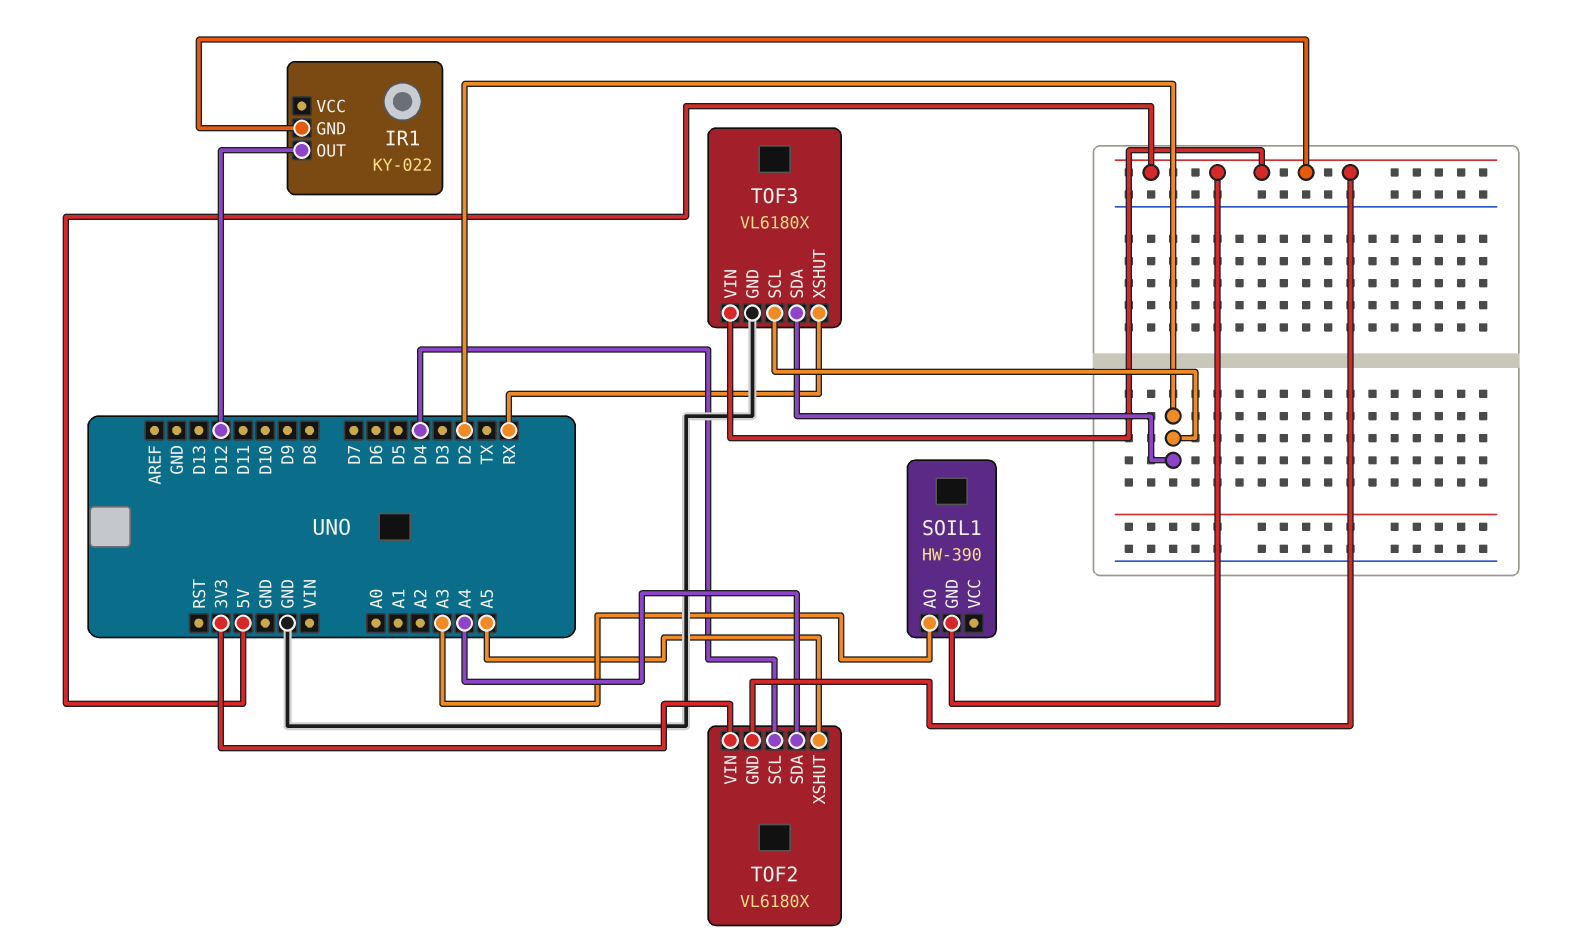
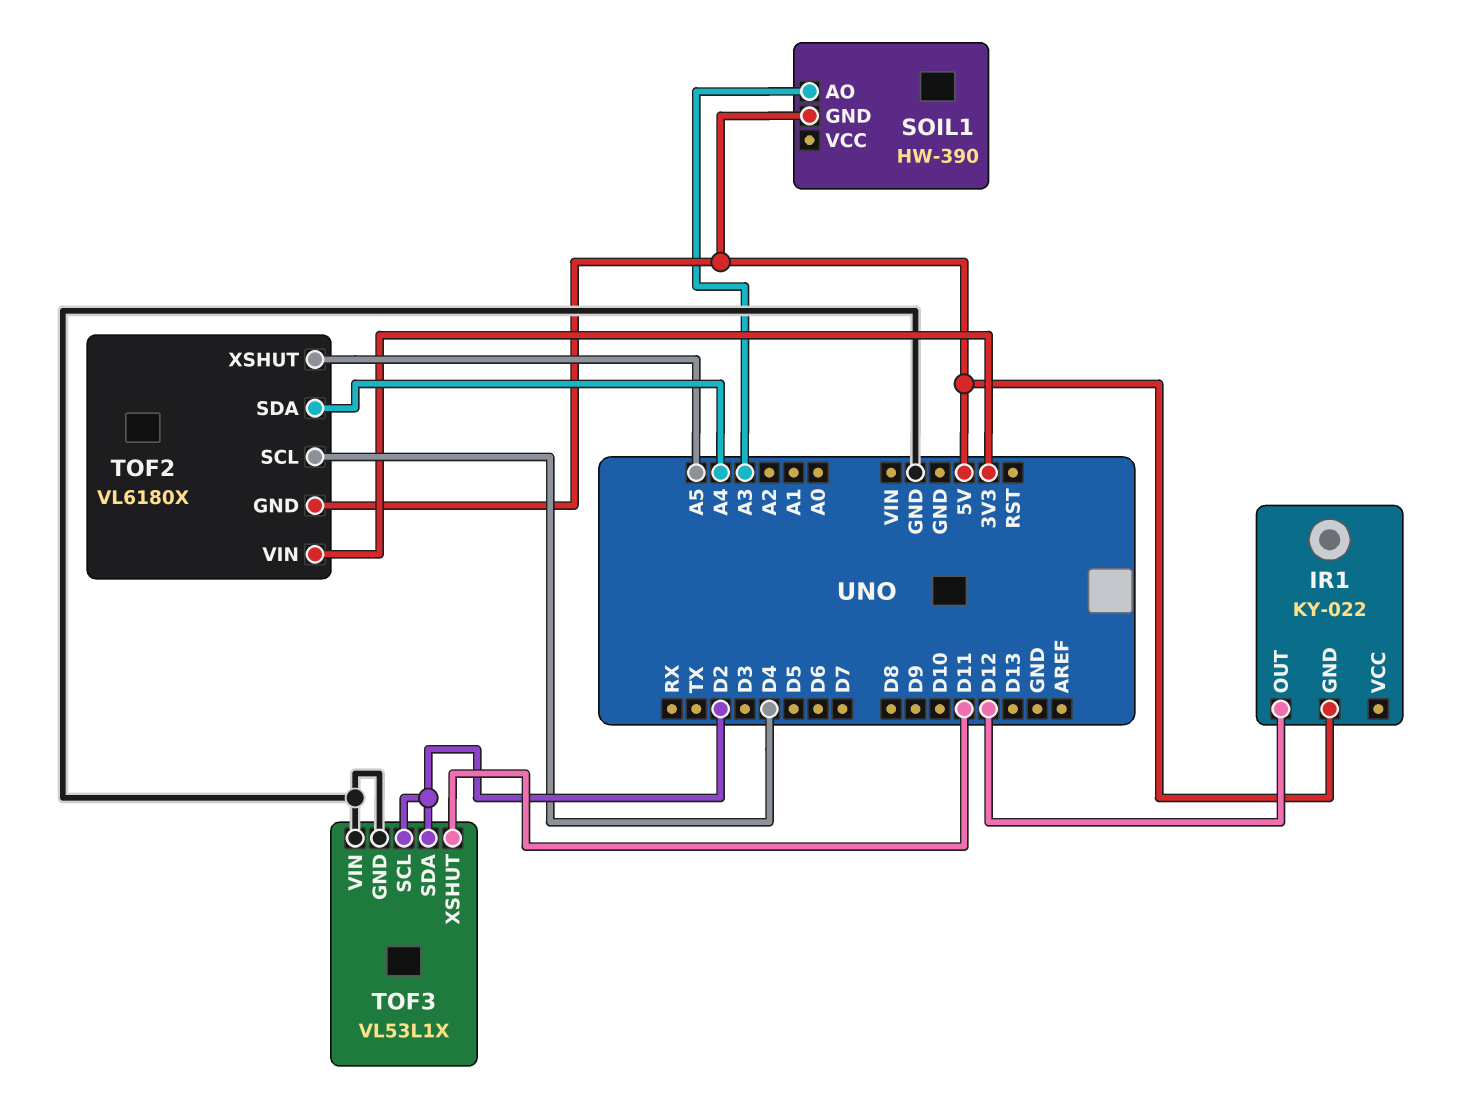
TOF3: VL6180X -> VL53L1X
TOF3 pin VIN: 5V -> GND
TOF3 pin XSHUT: RX -> D11

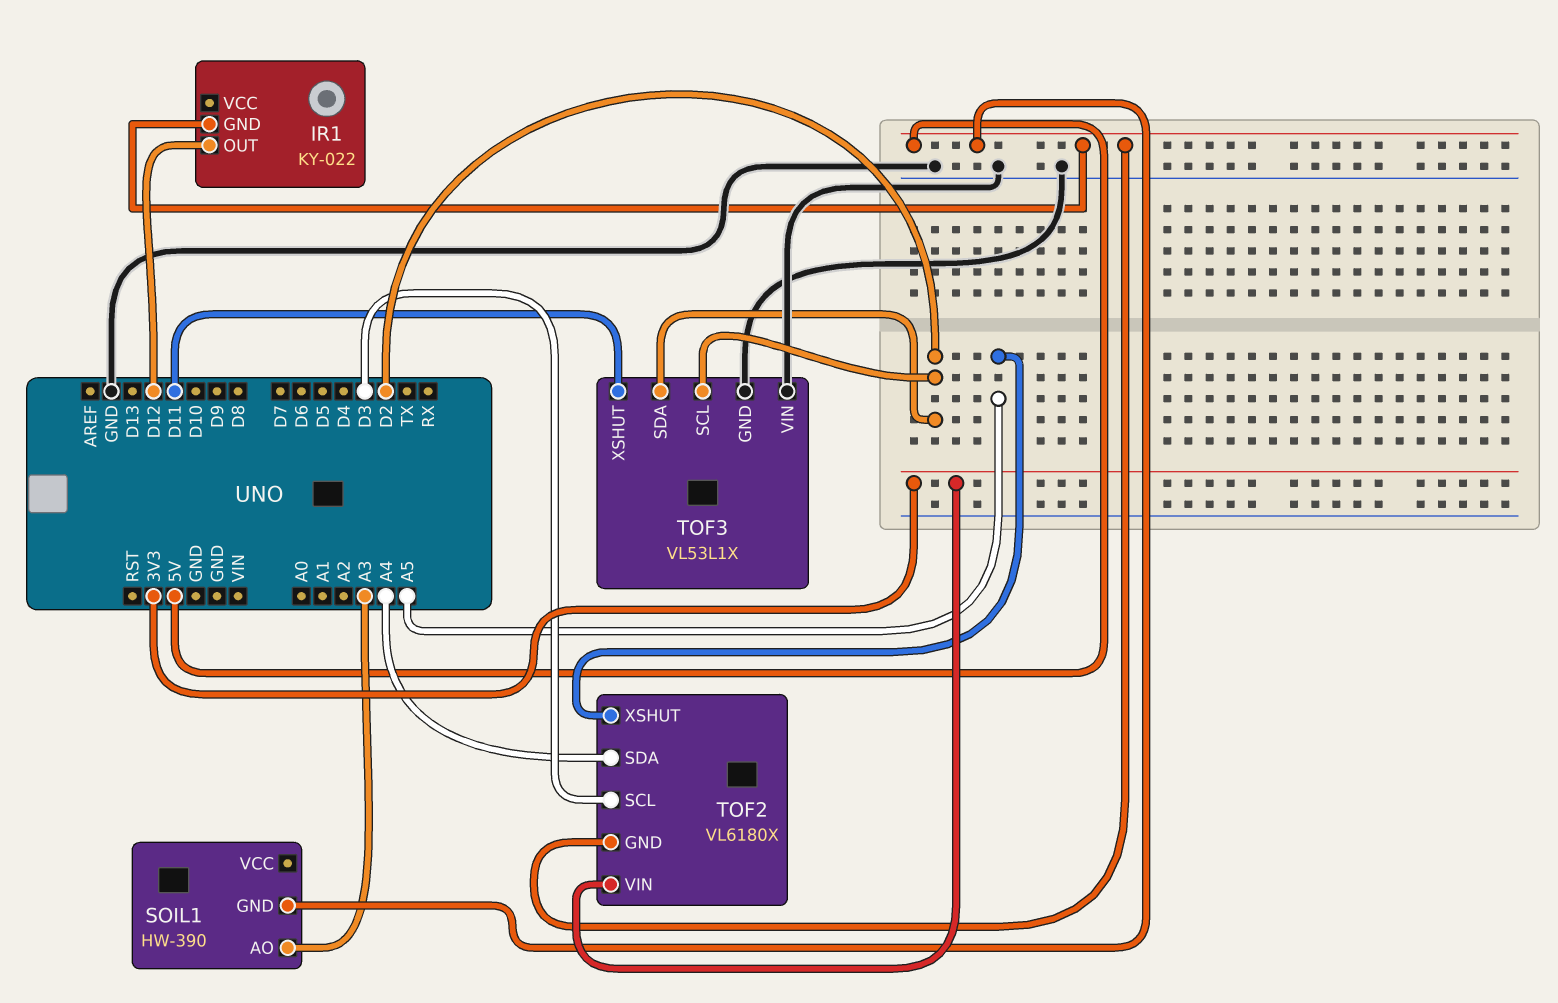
TOF2 pin SCL: D4 -> D3

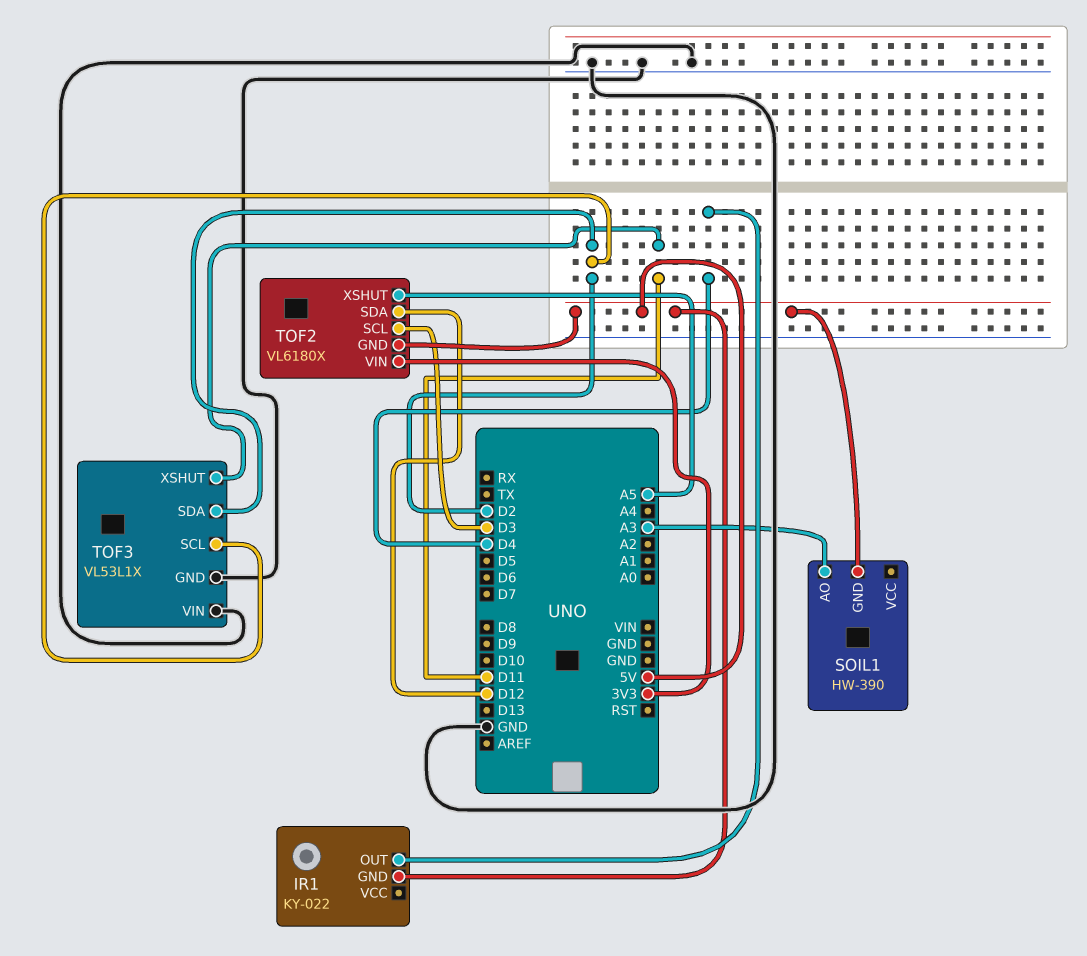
IR1 pin OUT: D12 -> D4
TOF2 pin SDA: A4 -> D12

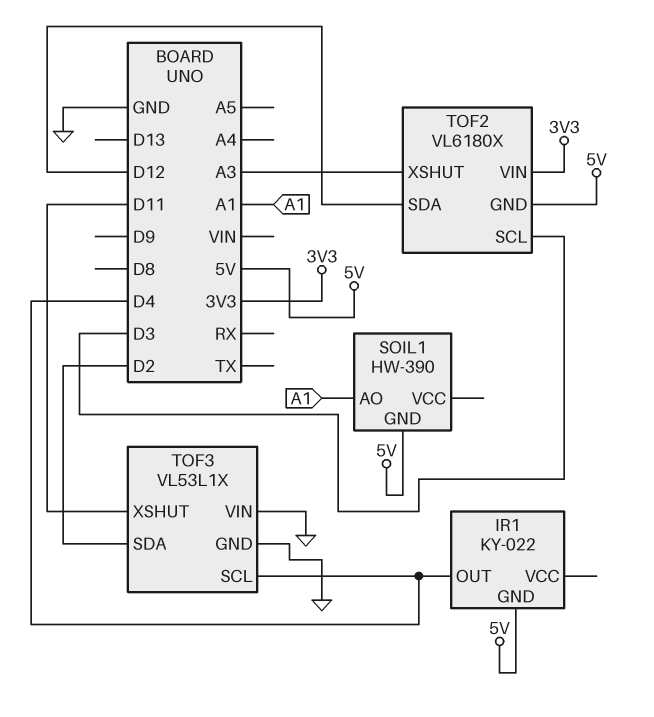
SOIL1 pin AO: A3 -> A1
TOF2 pin XSHUT: A5 -> A3
TOF3 pin SCL: D2 -> D4

